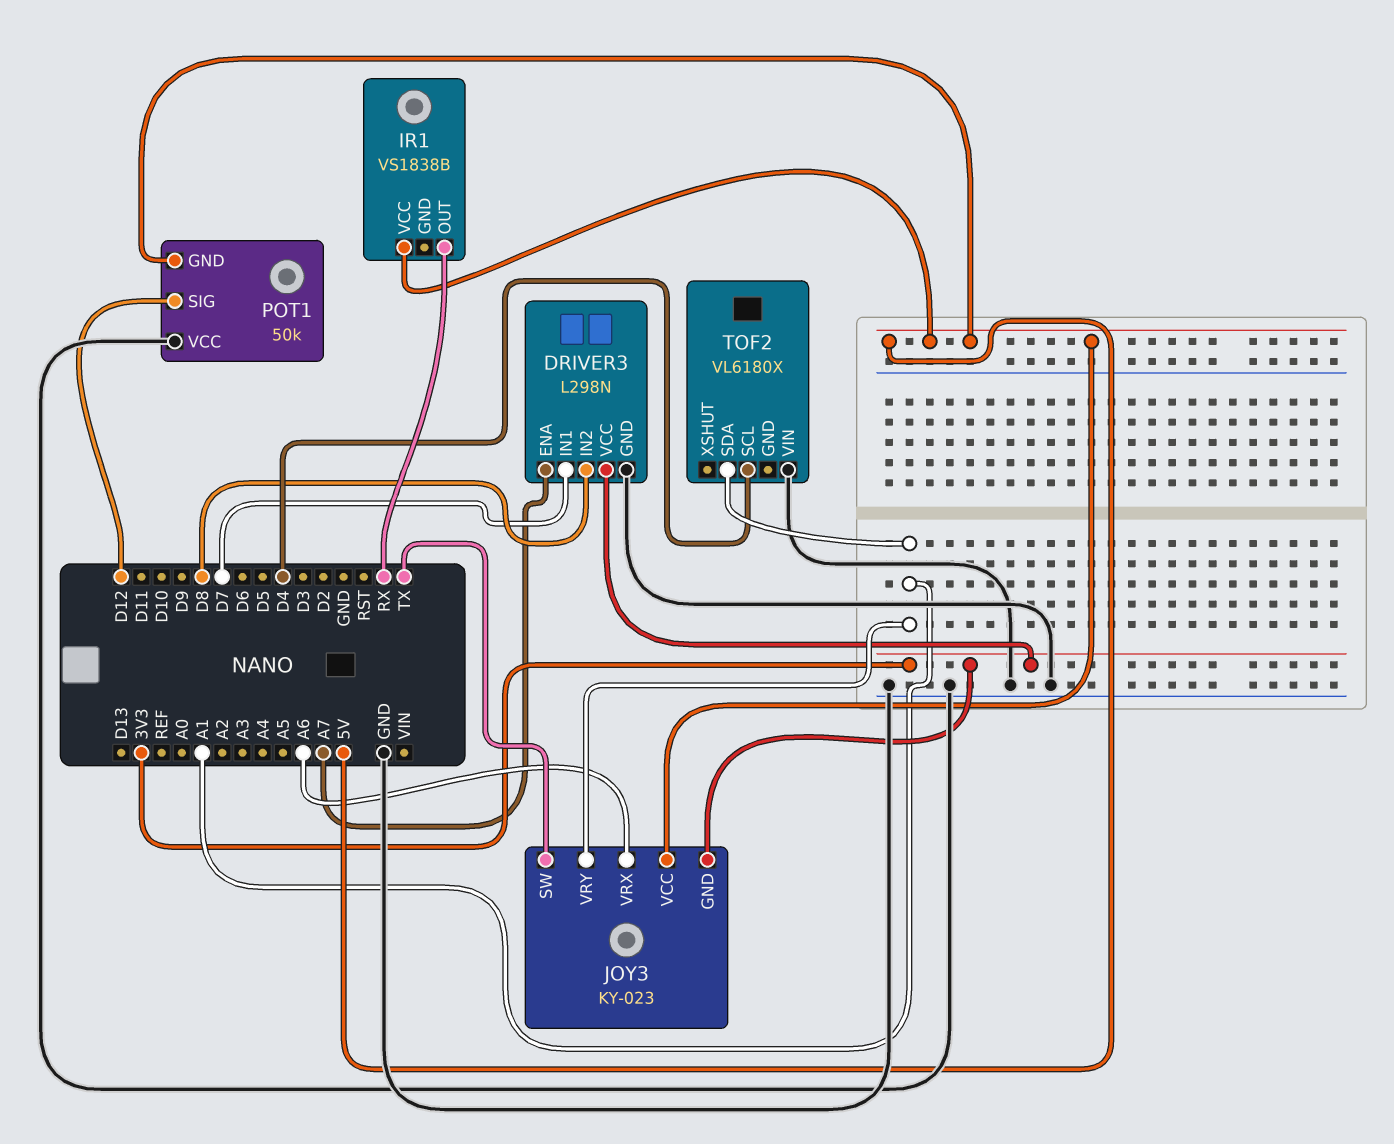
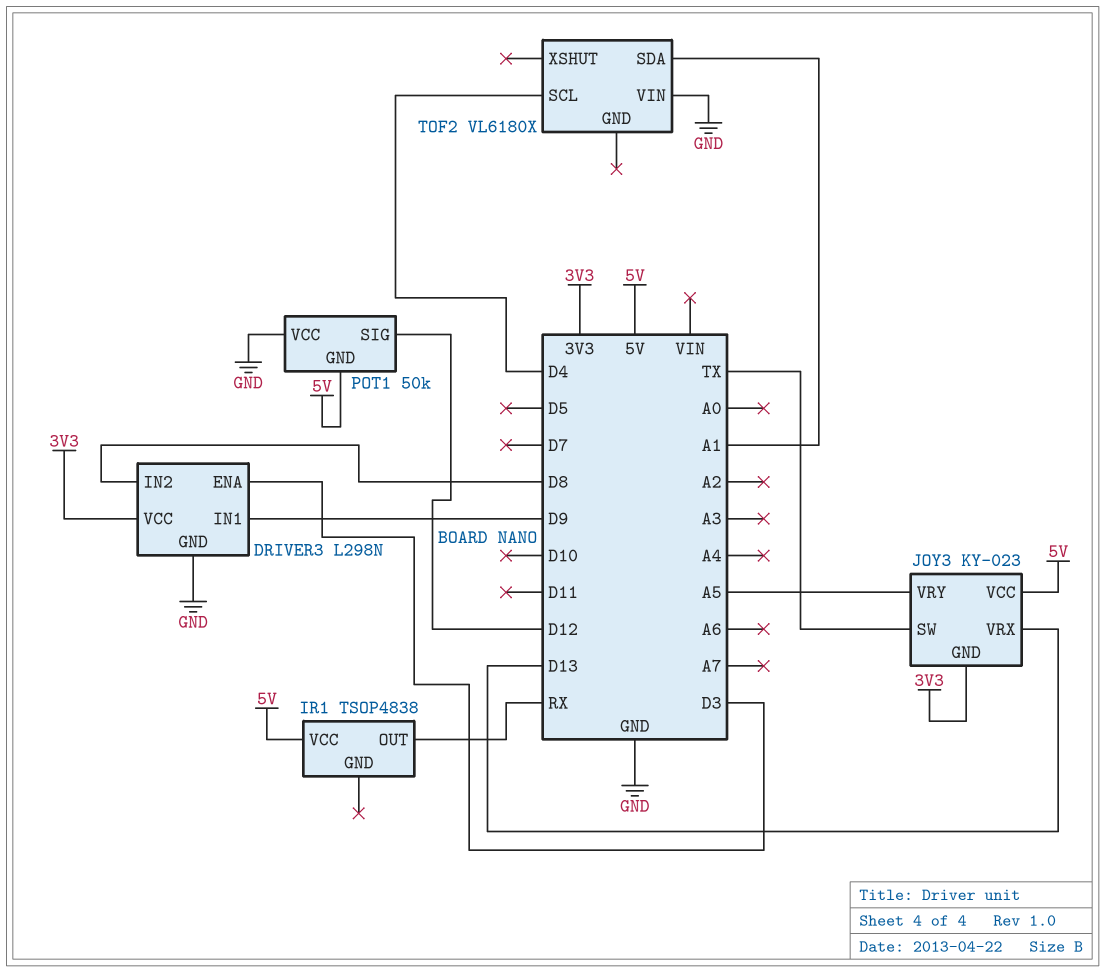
DRIVER3 pin ENA: A7 -> D3
DRIVER3 pin IN1: D7 -> D9
IR1: VS1838B -> TSOP4838
JOY3 pin VRX: A6 -> D13
JOY3 pin VRY: A1 -> A5

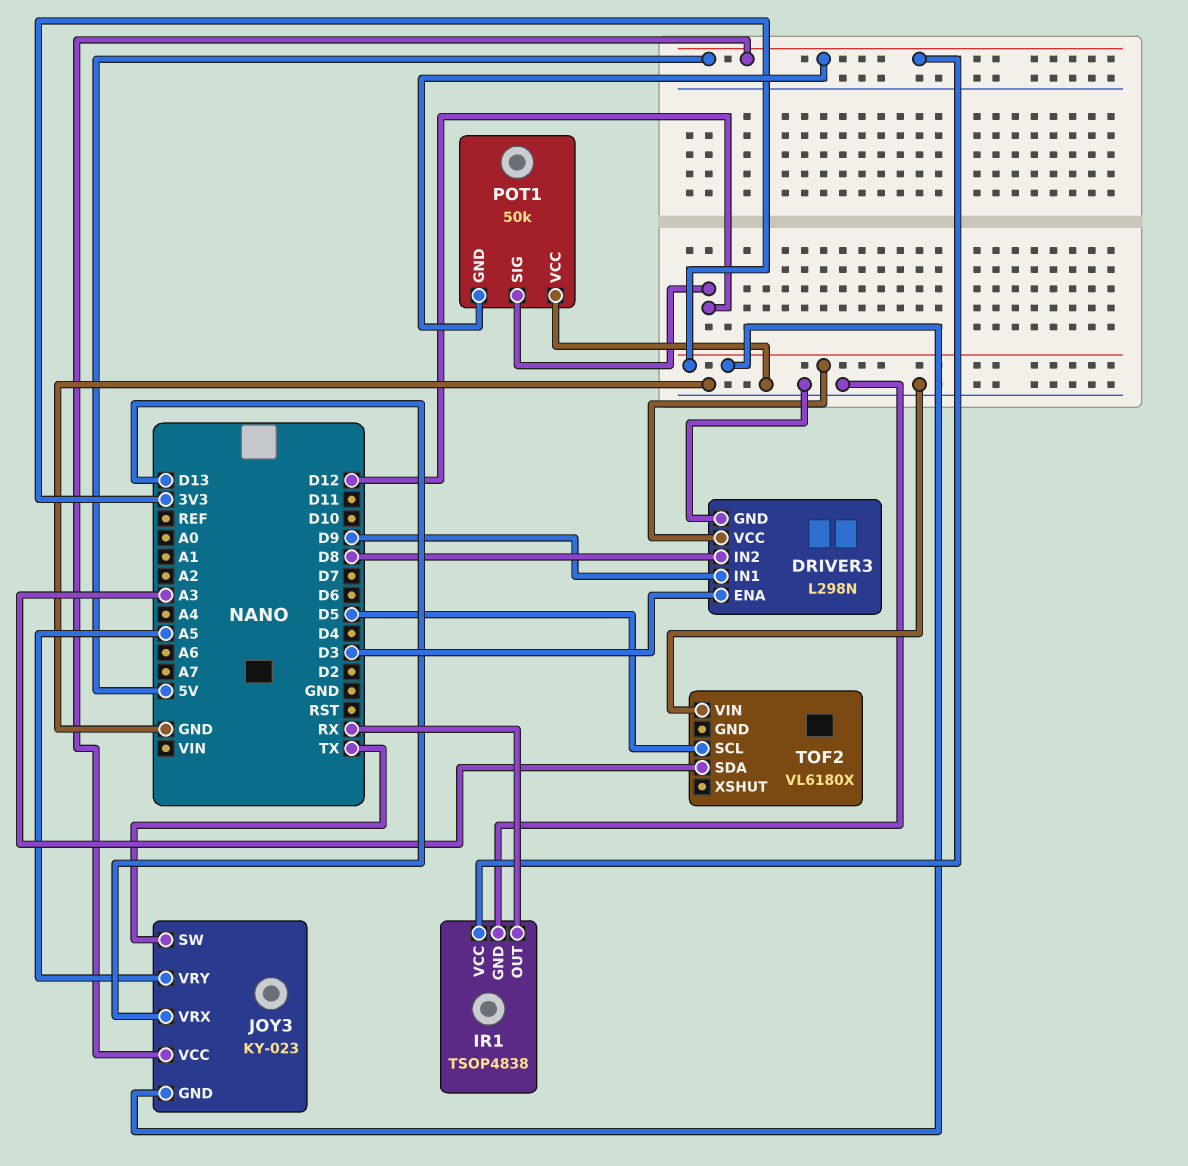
IR1 pin GND: none -> GND
TOF2 pin SCL: D4 -> D5
TOF2 pin SDA: A1 -> A3

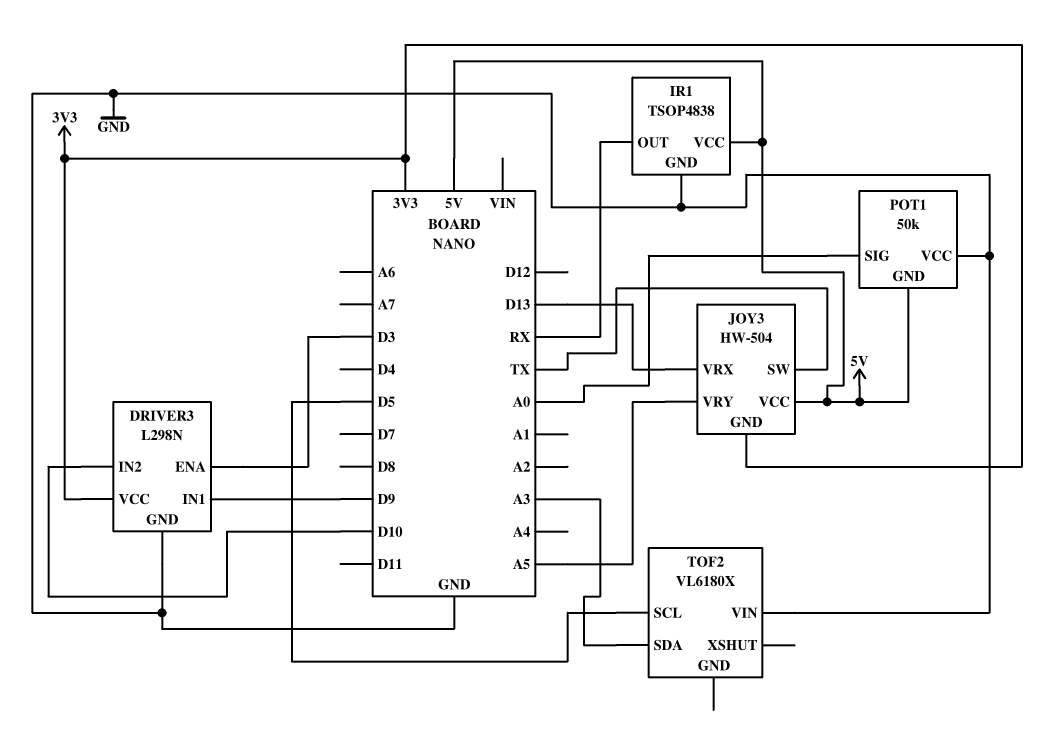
DRIVER3 pin IN2: D8 -> D10
JOY3: KY-023 -> HW-504
POT1 pin SIG: D12 -> A0

